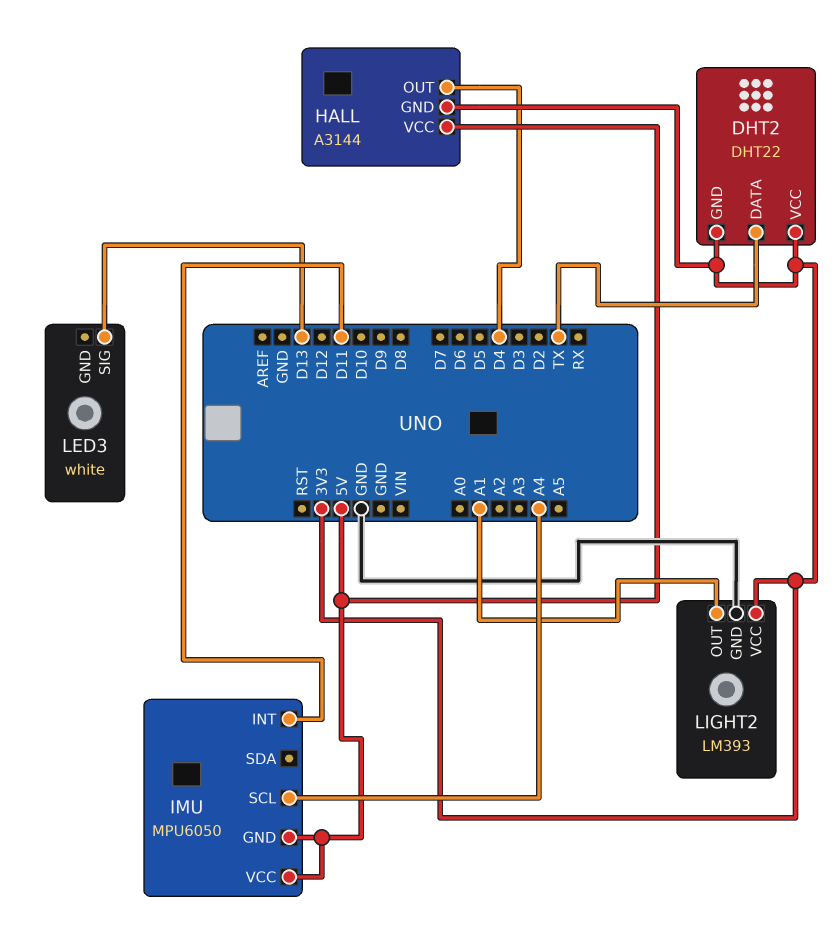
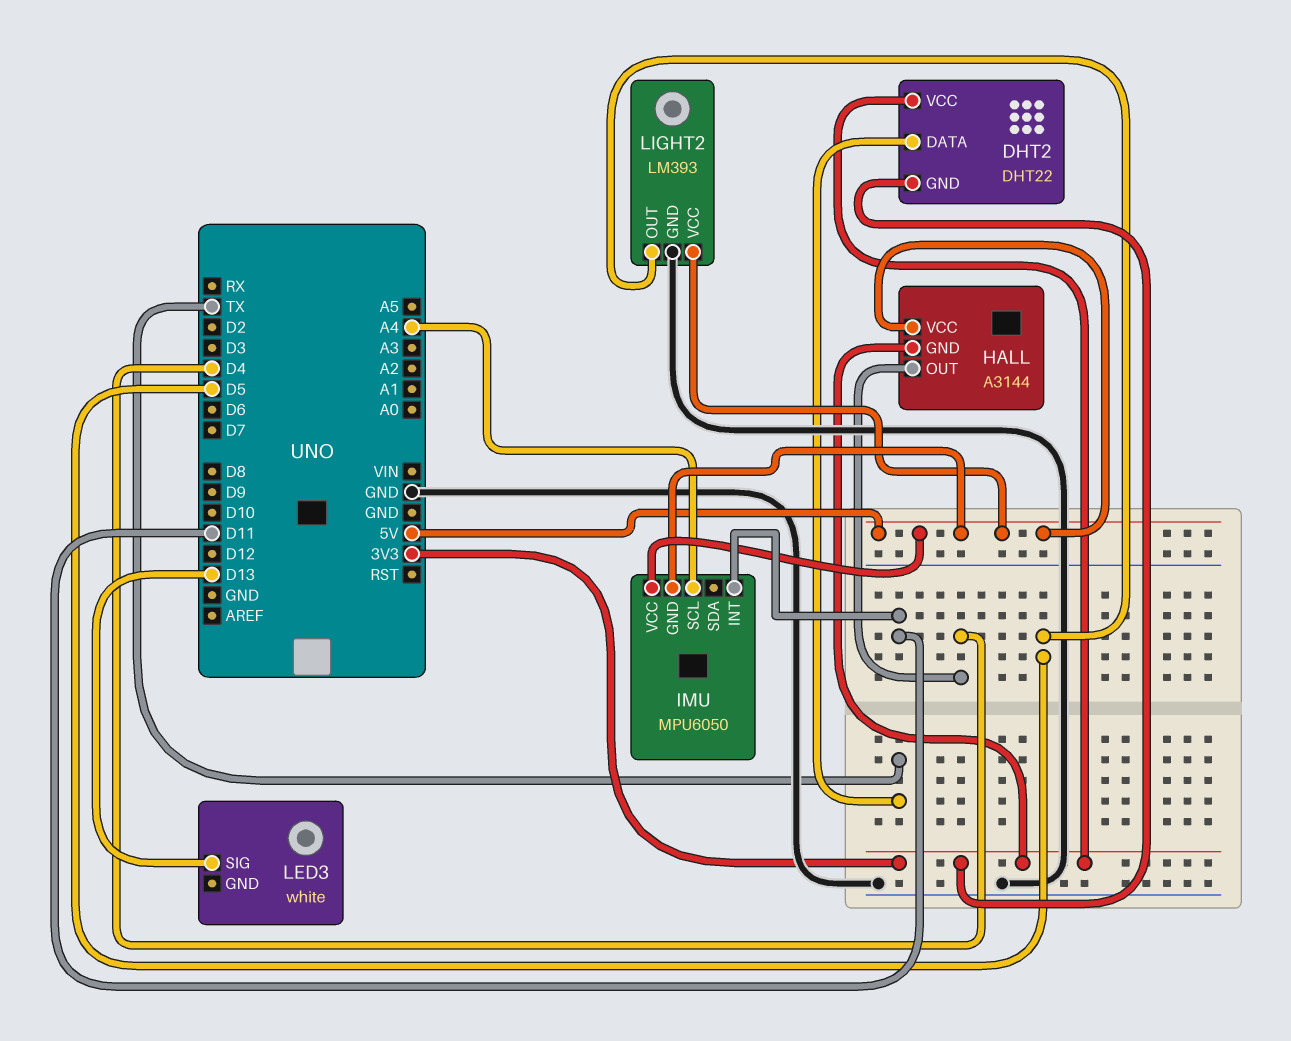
LIGHT2 pin OUT: A1 -> D5
LIGHT2 pin VCC: 3V3 -> 5V

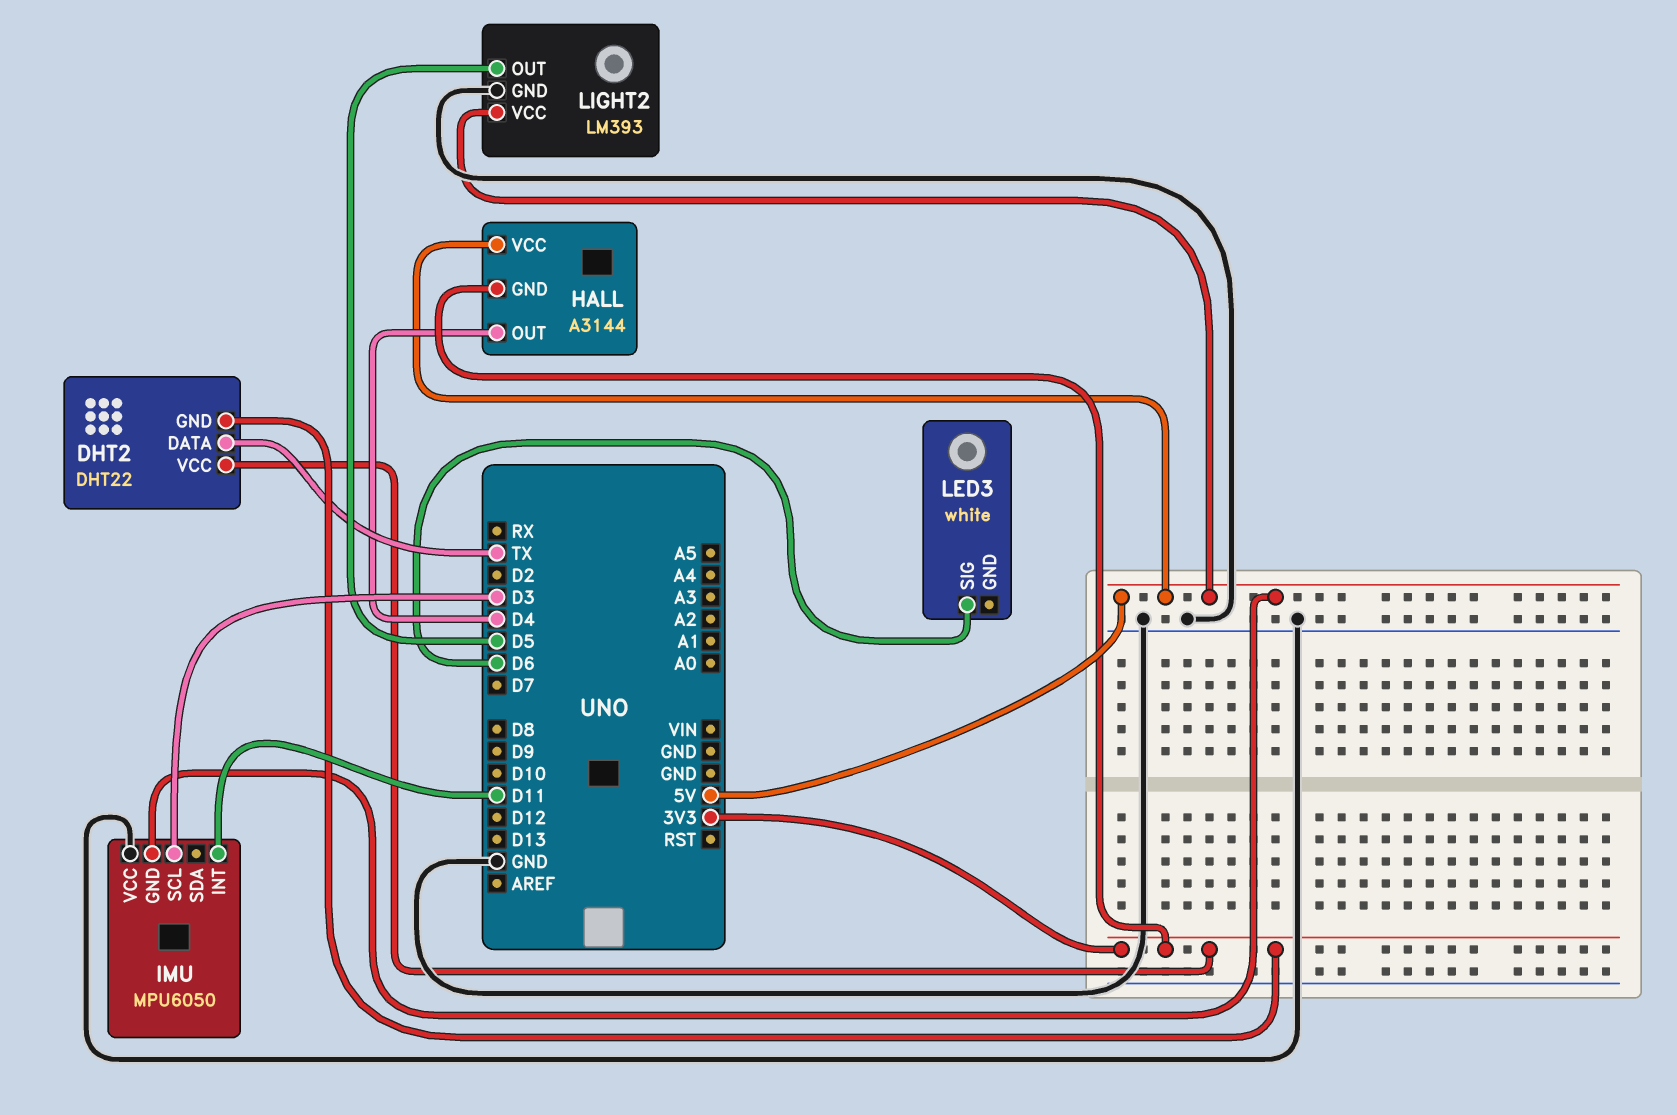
IMU pin SCL: A4 -> D3
IMU pin VCC: 5V -> GND
LED3 pin SIG: D13 -> D6

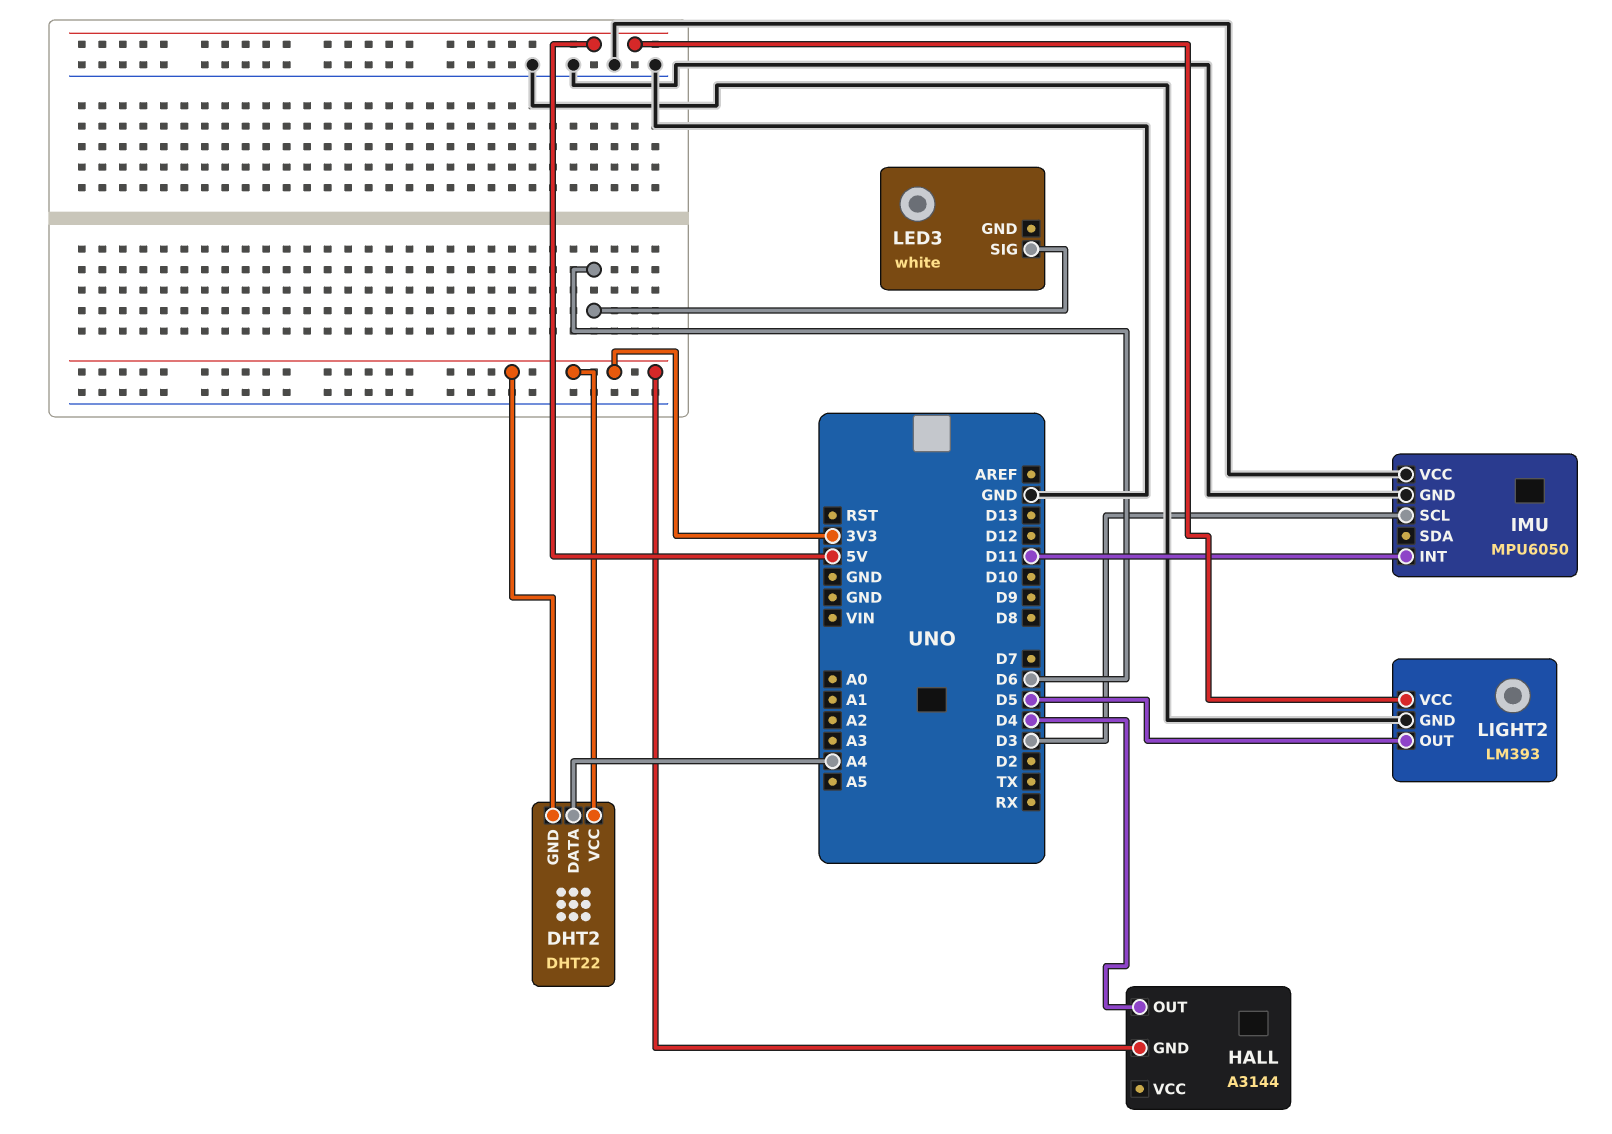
DHT2 pin DATA: TX -> A4
HALL pin VCC: 5V -> none
IMU pin GND: 5V -> GND

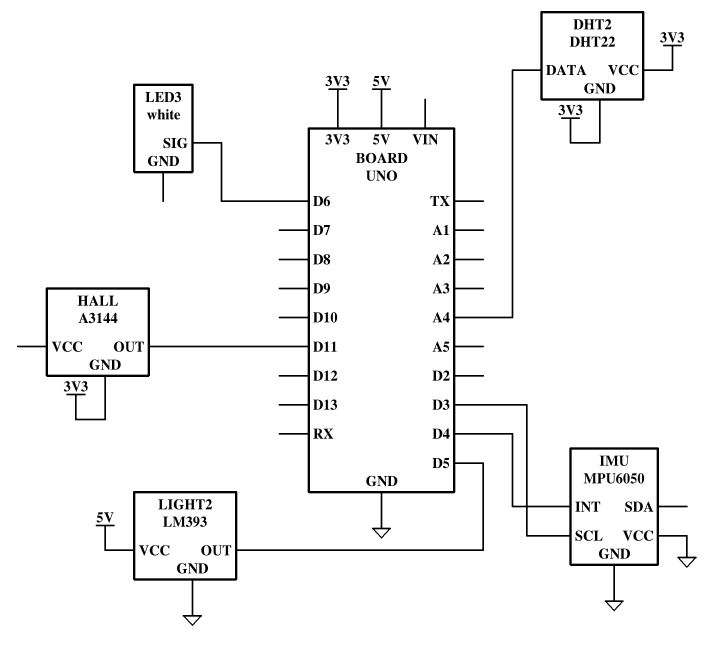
HALL pin OUT: D4 -> D11
IMU pin INT: D11 -> D4

